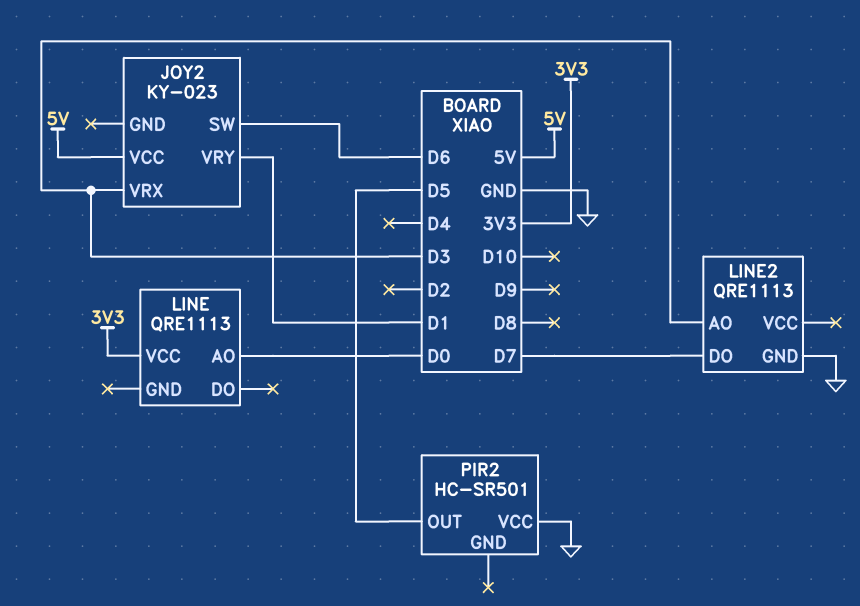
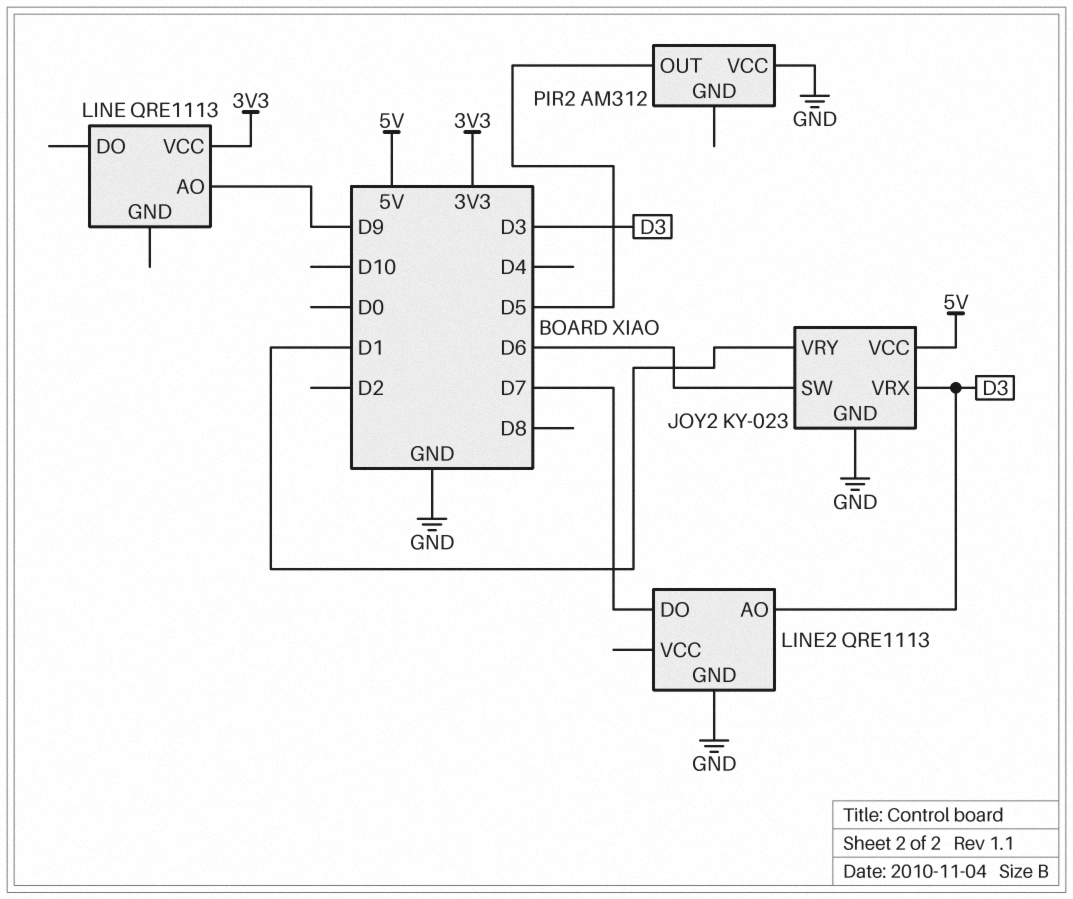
JOY2 pin GND: none -> GND
LINE pin AO: D0 -> D9
PIR2: HC-SR501 -> AM312

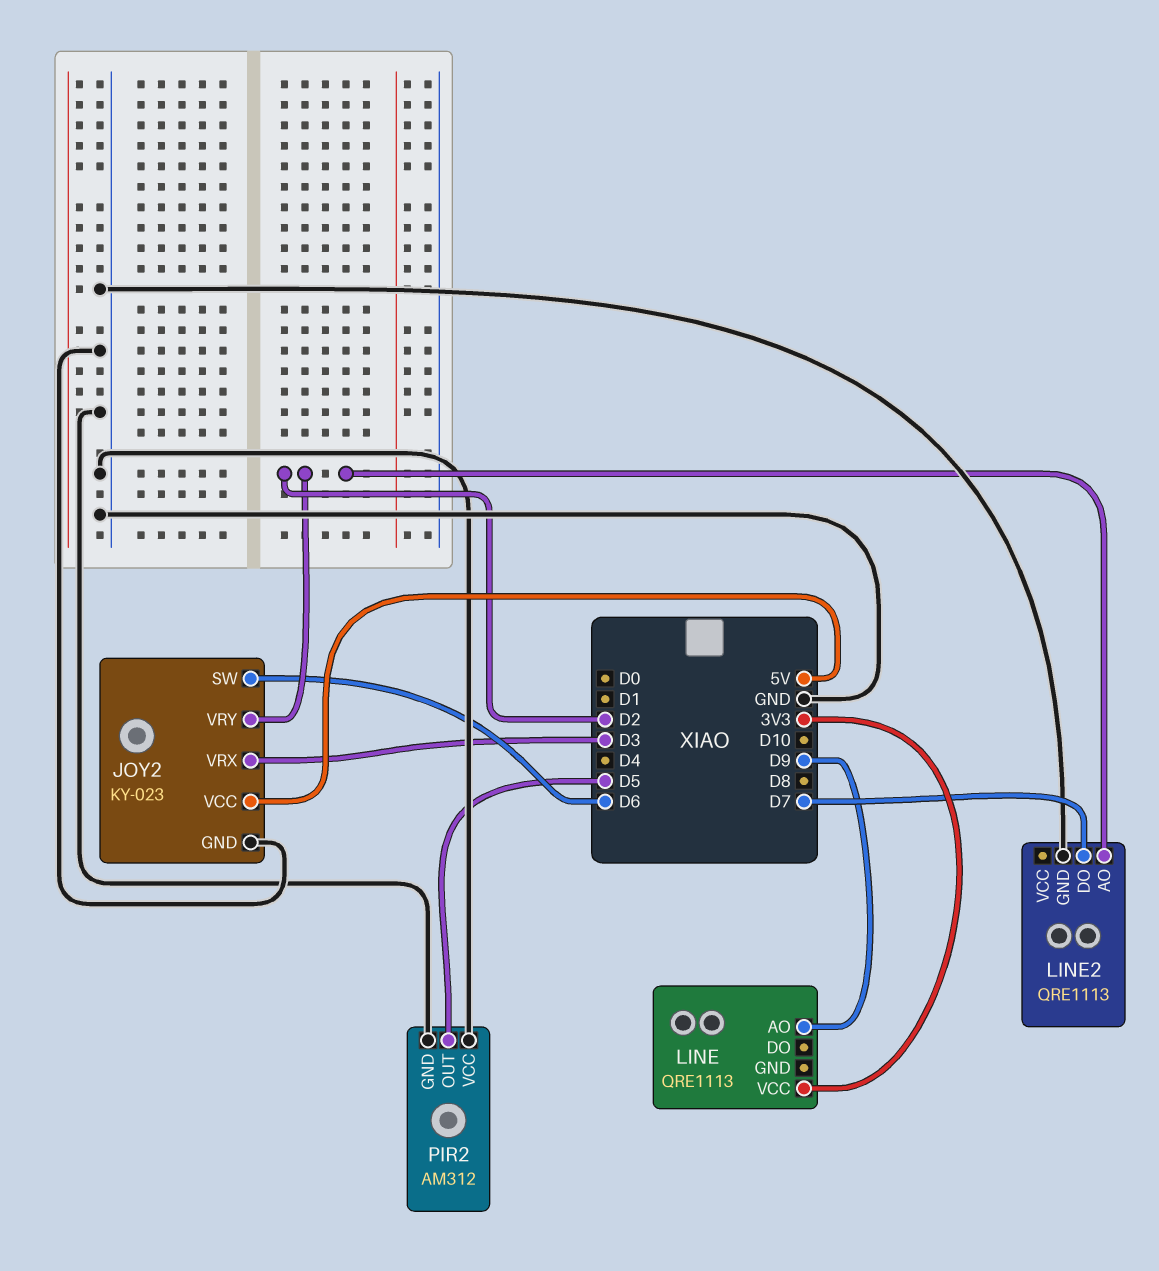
JOY2 pin VRY: D1 -> D2
LINE2 pin AO: D3 -> D2
PIR2 pin GND: none -> GND

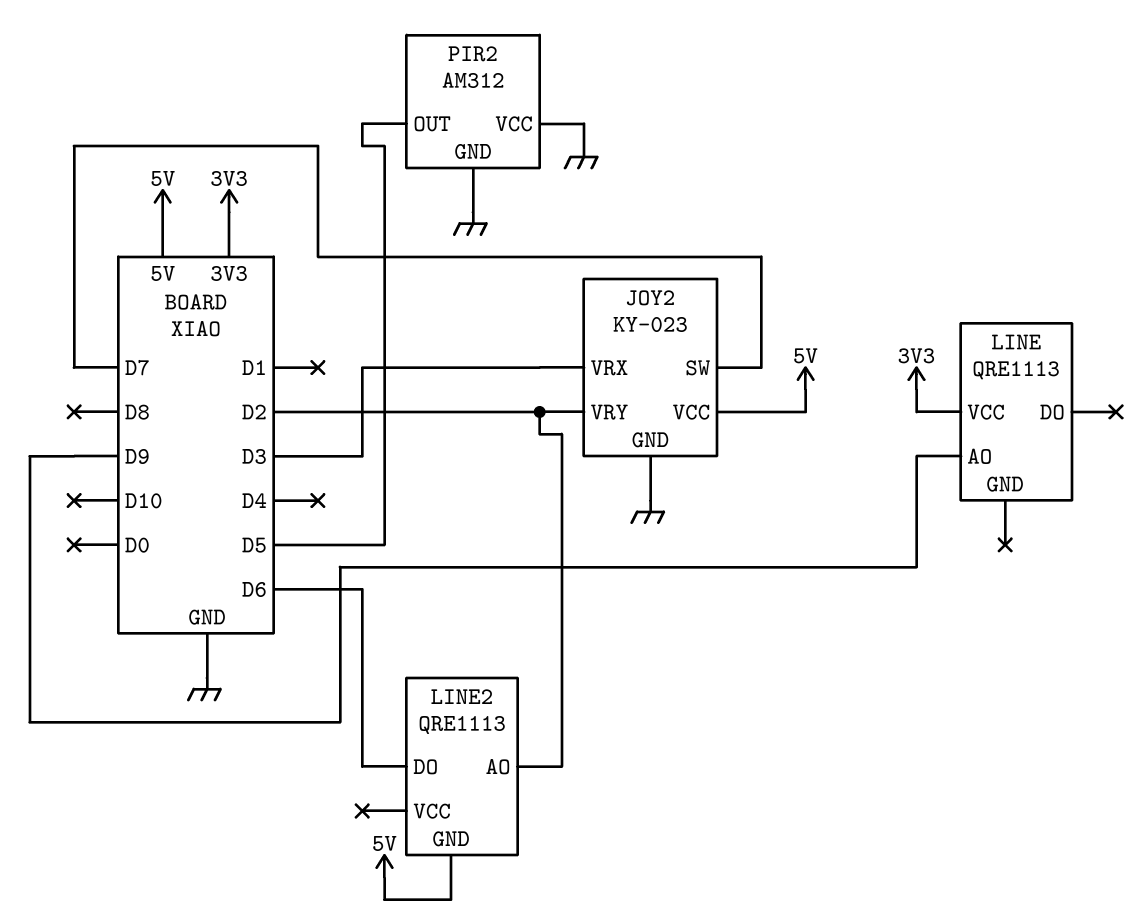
JOY2 pin SW: D6 -> D7
LINE2 pin DO: D7 -> D6
LINE2 pin GND: GND -> 5V

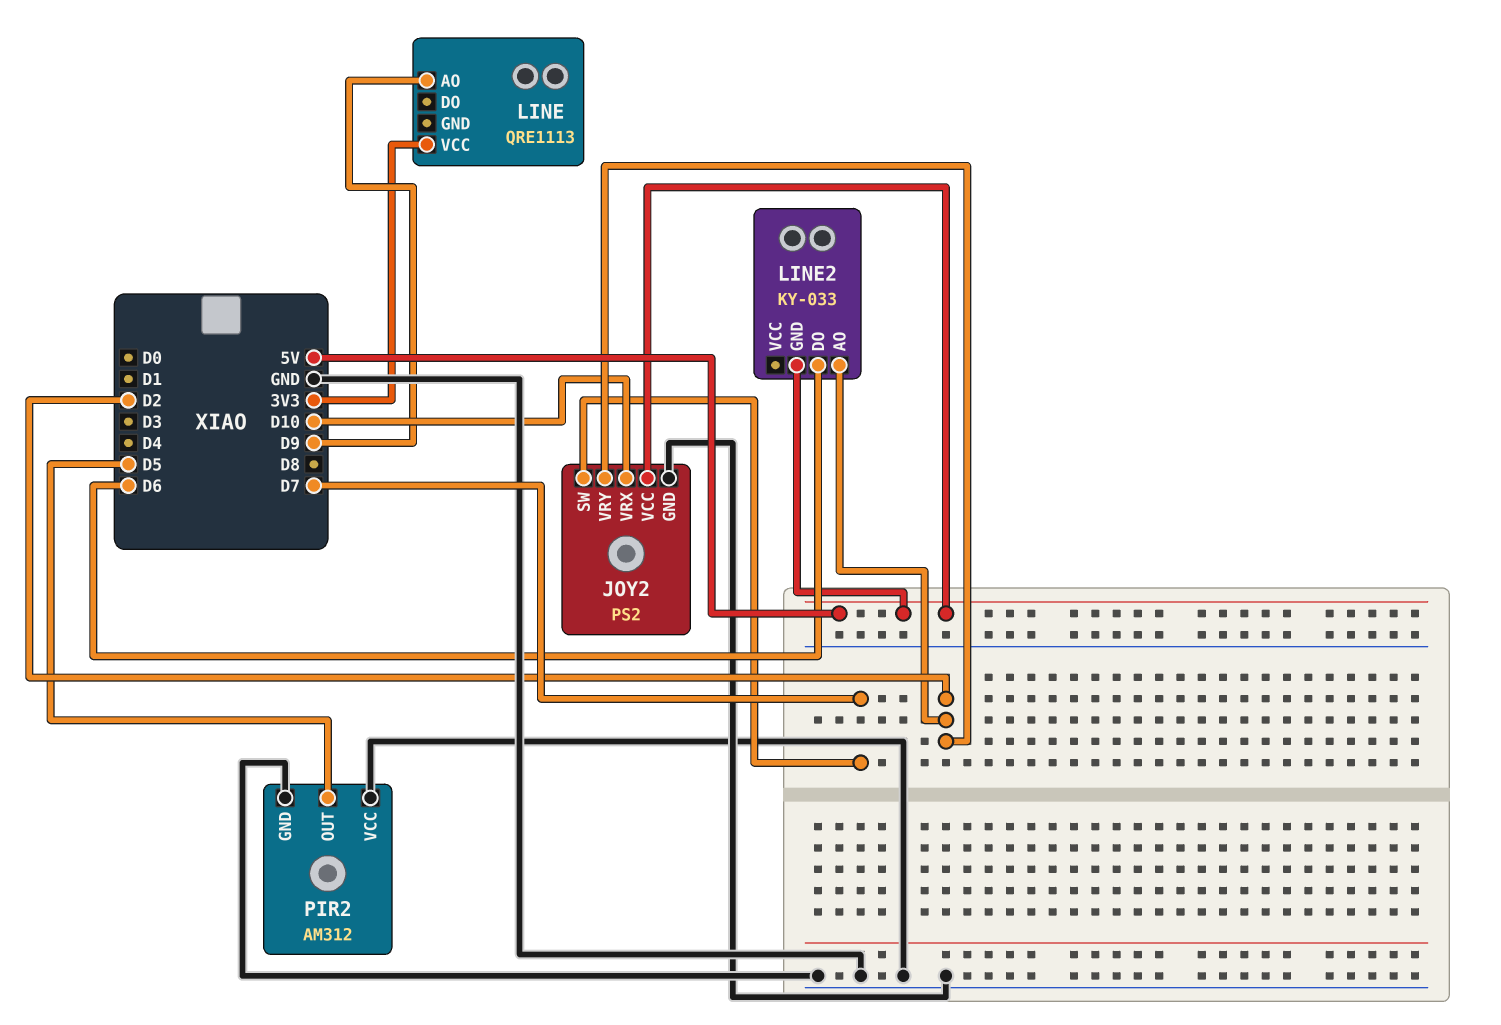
JOY2: KY-023 -> PS2
JOY2 pin VRX: D3 -> D10
LINE2: QRE1113 -> KY-033

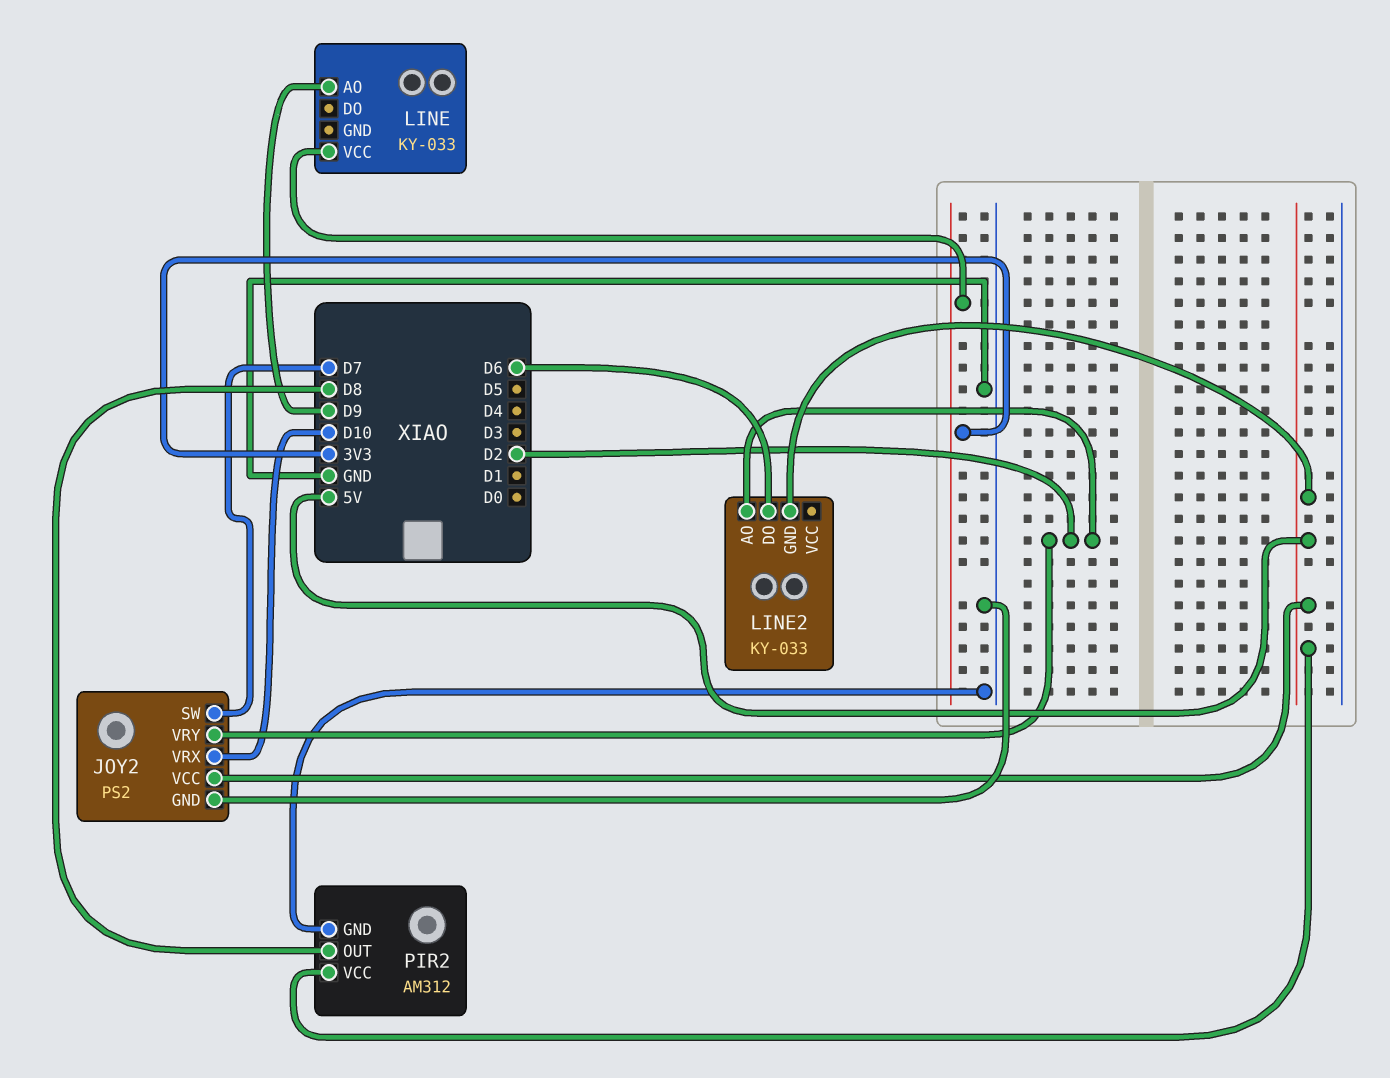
LINE: QRE1113 -> KY-033
PIR2 pin OUT: D5 -> D8
PIR2 pin VCC: GND -> 5V

